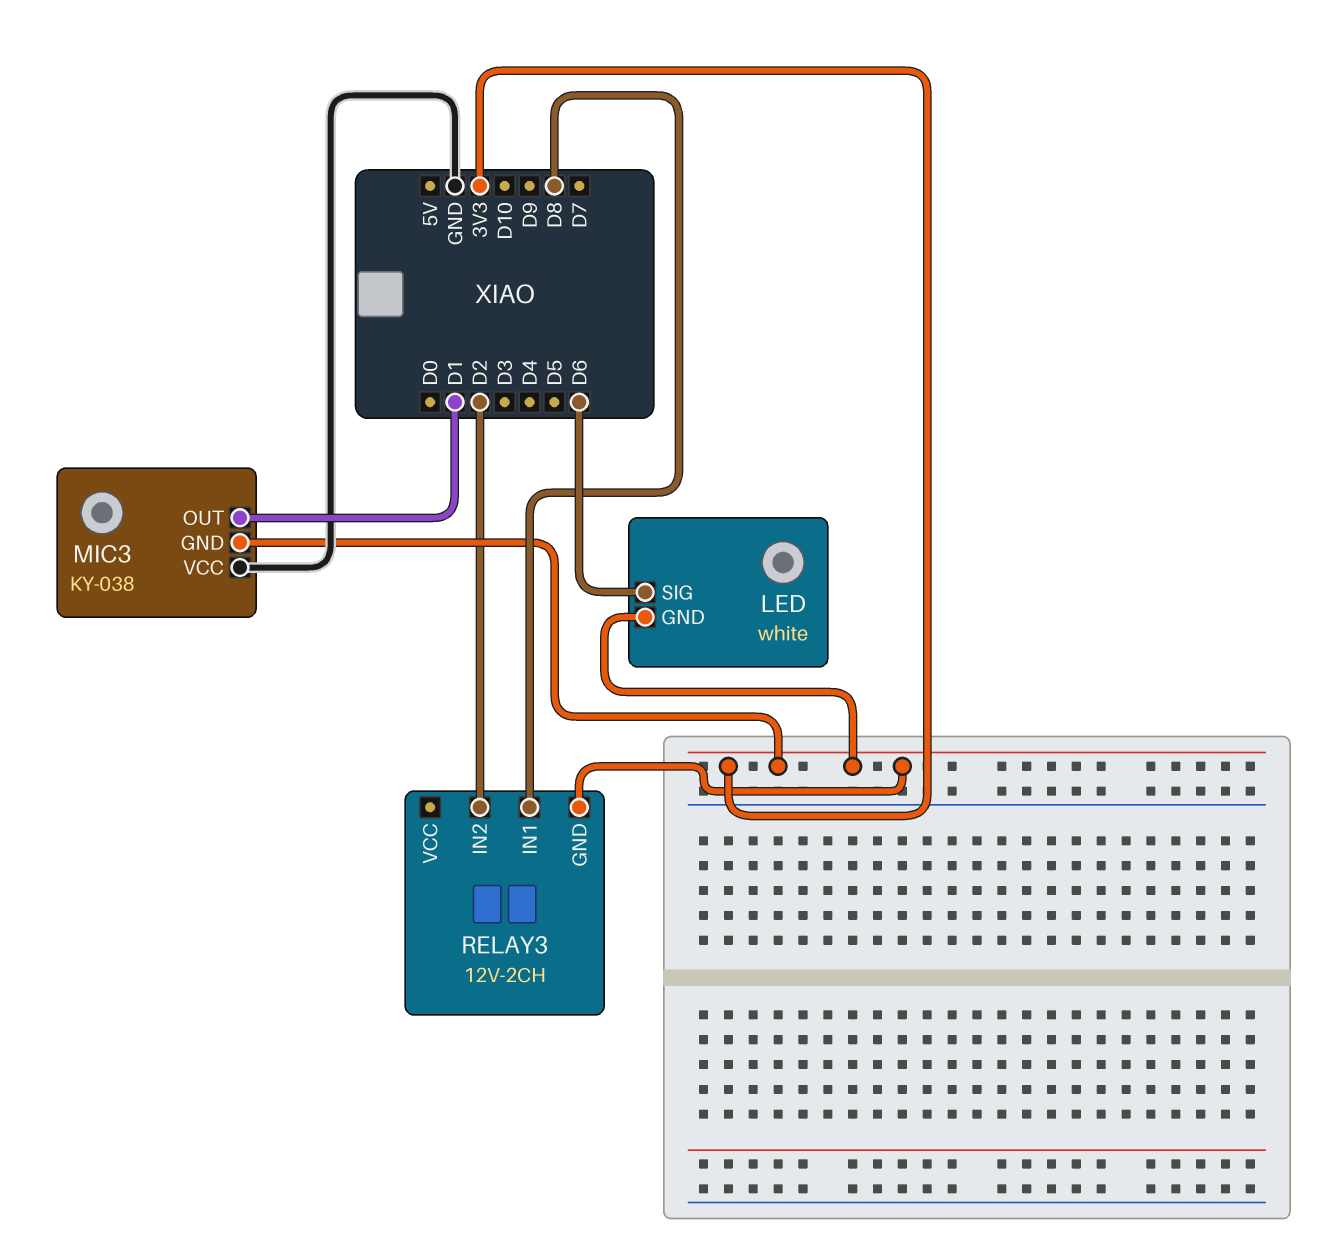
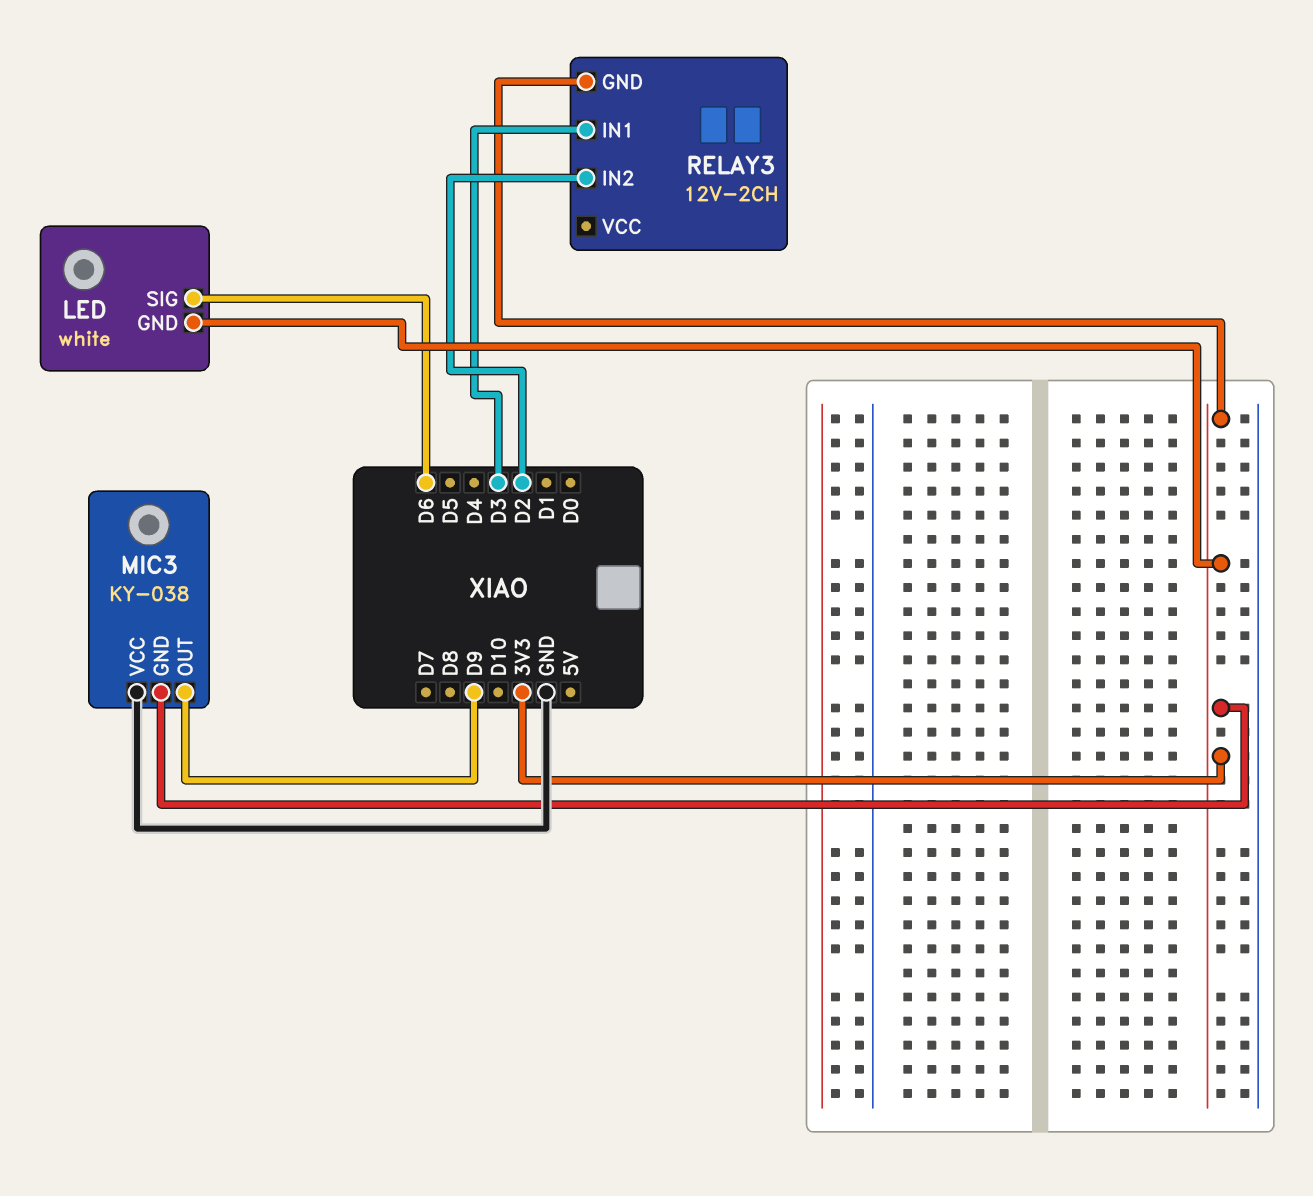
MIC3 pin OUT: D1 -> D9
RELAY3 pin IN1: D8 -> D3

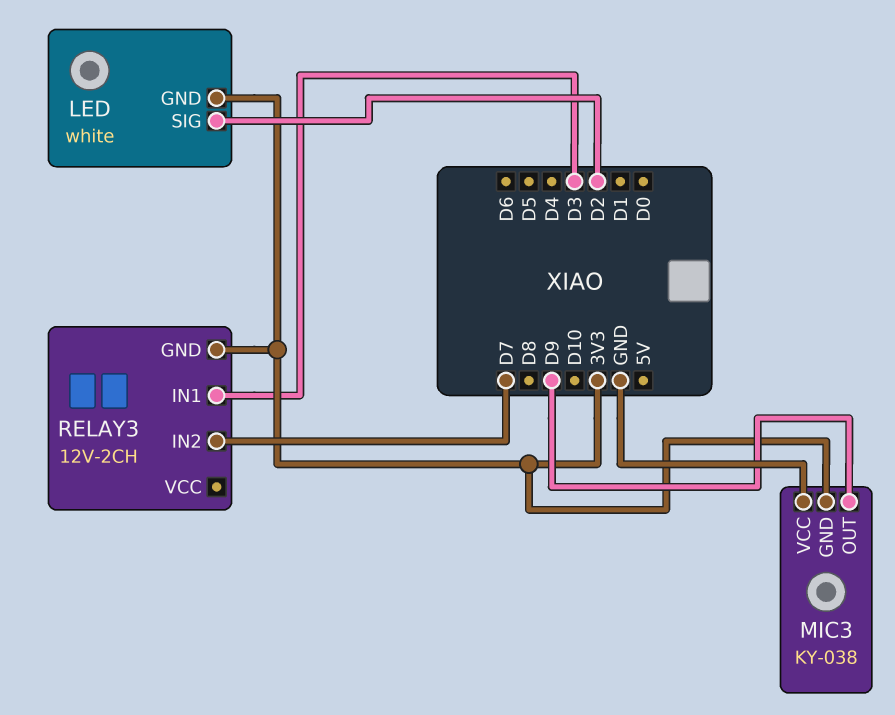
LED pin SIG: D6 -> D2
RELAY3 pin IN2: D2 -> D7

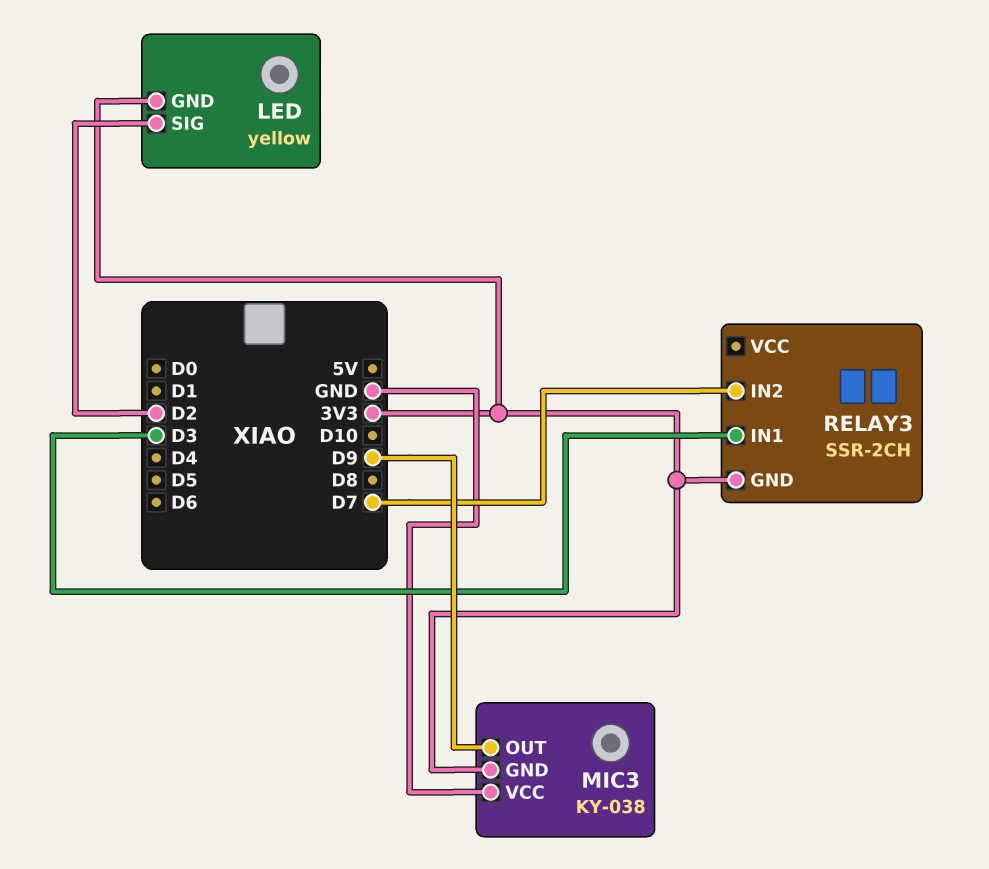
LED: white -> yellow
RELAY3: 12V-2CH -> SSR-2CH

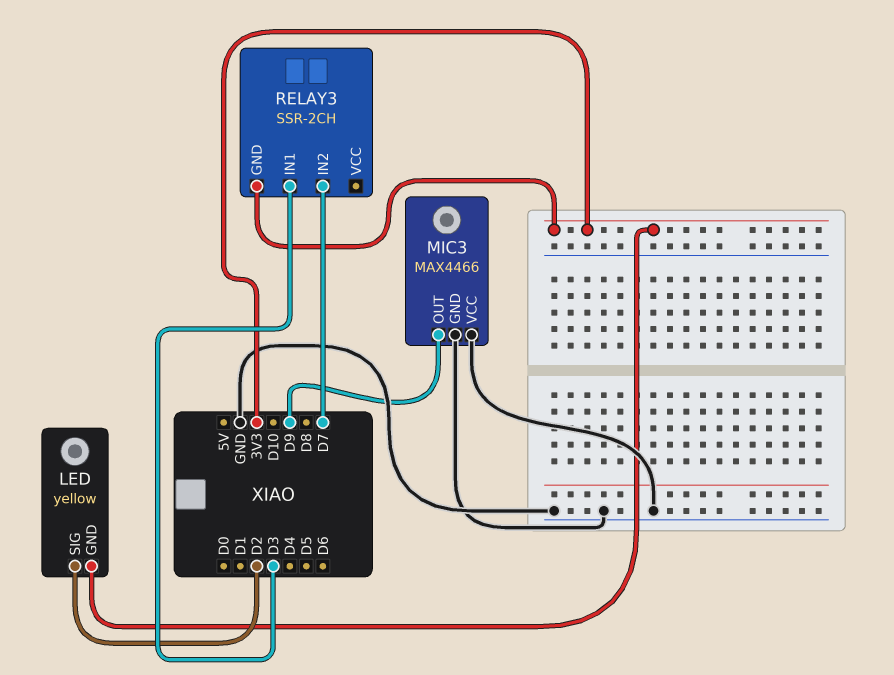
MIC3: KY-038 -> MAX4466
MIC3 pin GND: 3V3 -> GND

